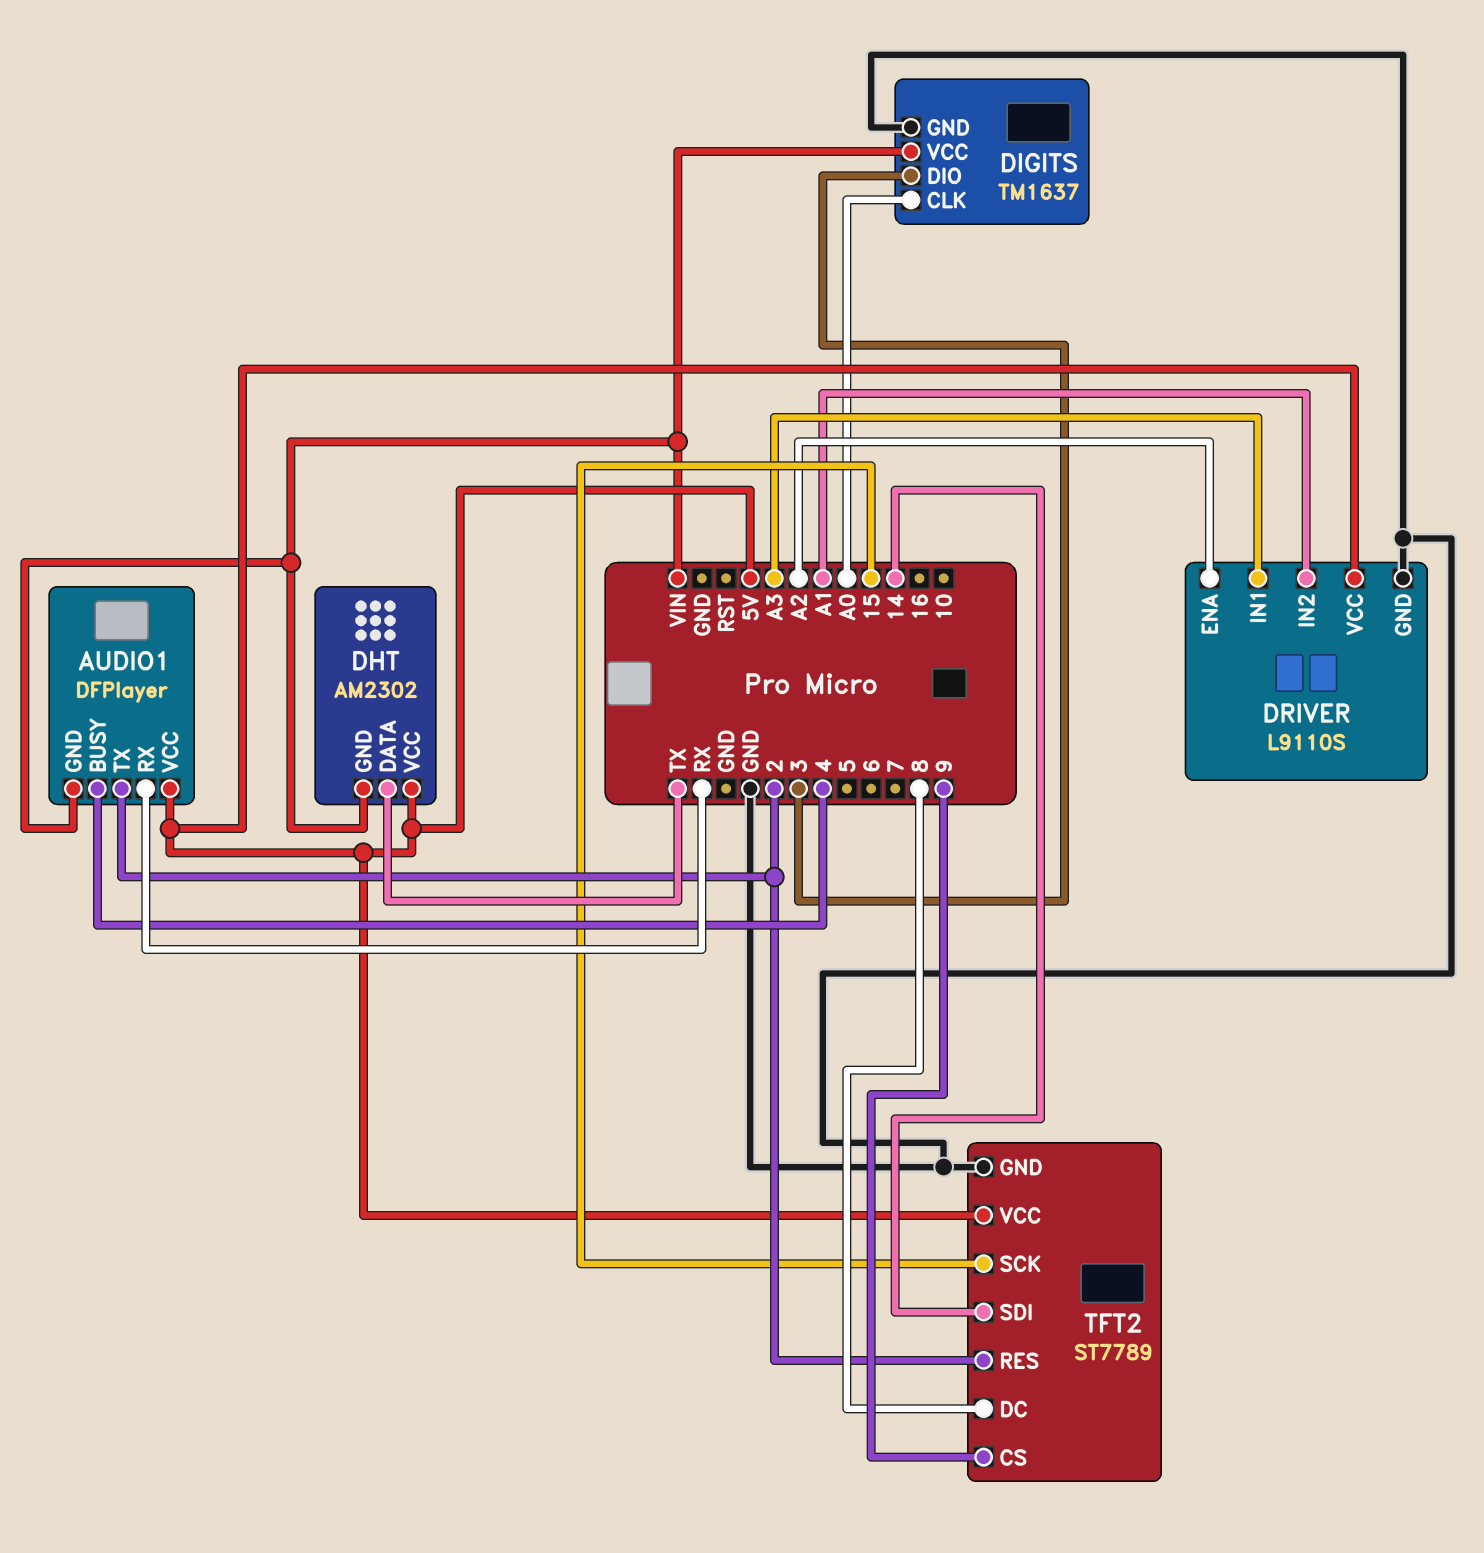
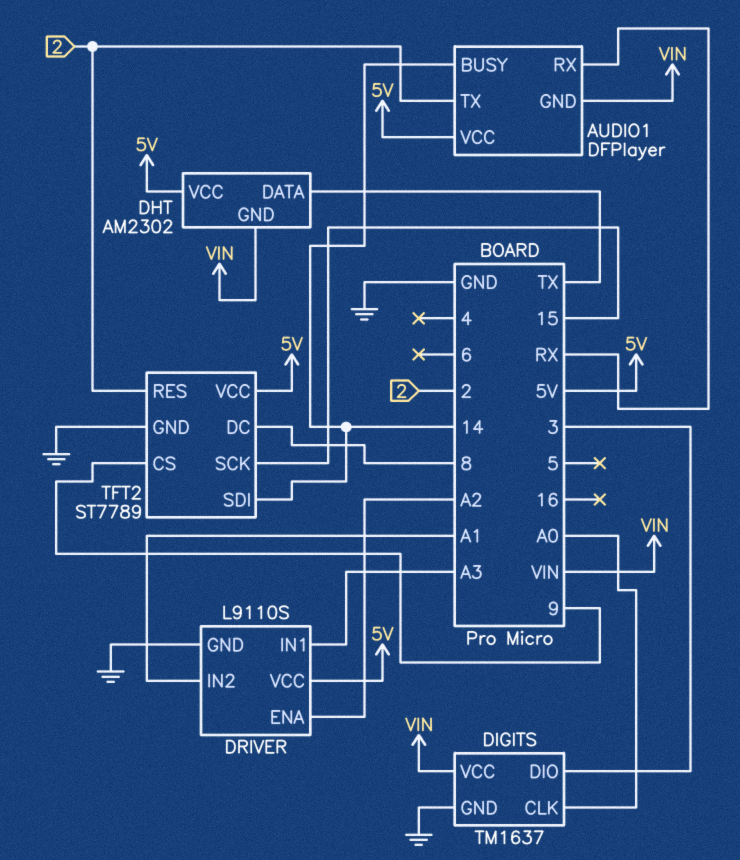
AUDIO1 pin BUSY: 4 -> 14

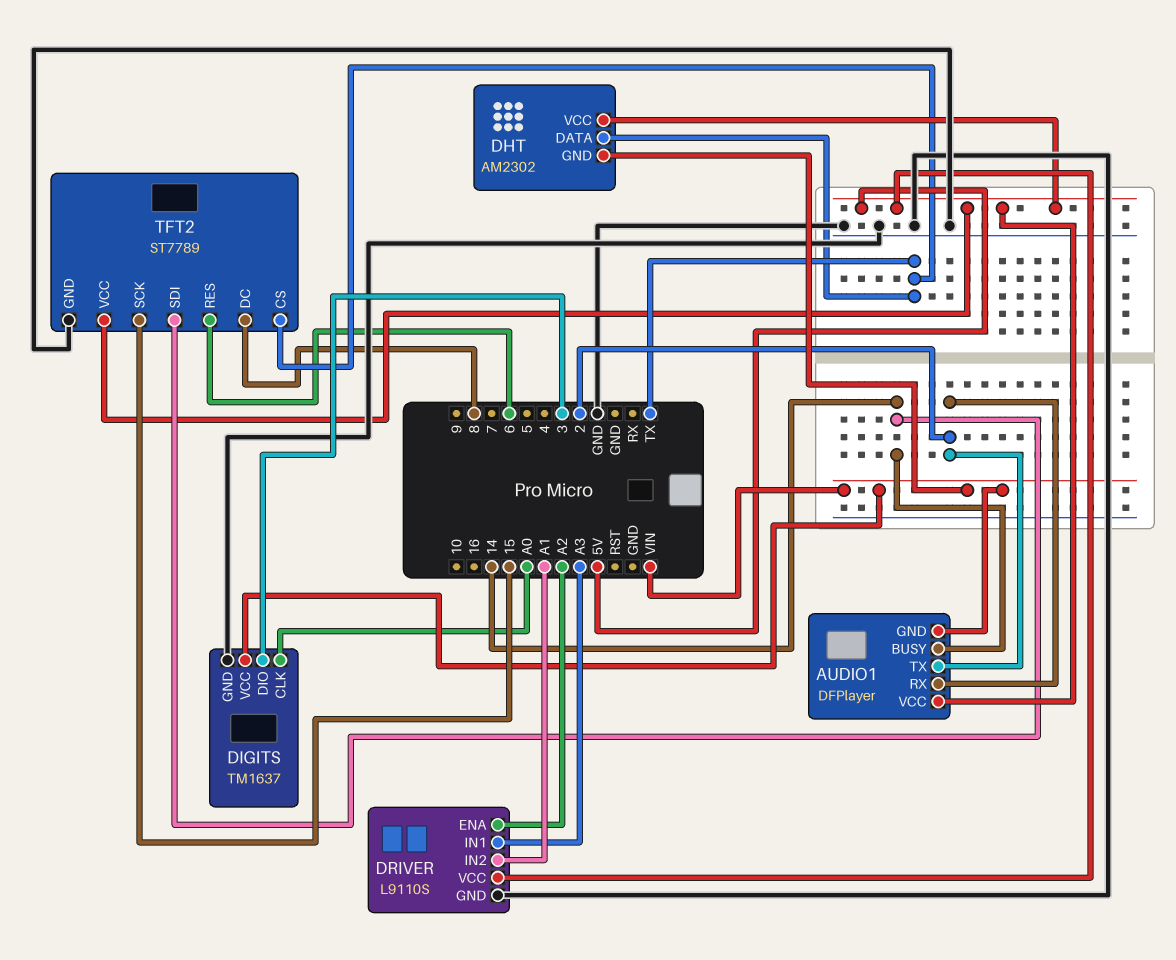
AUDIO1 pin RX: RX -> 2
TFT2 pin CS: 9 -> TX
TFT2 pin RES: 2 -> 6

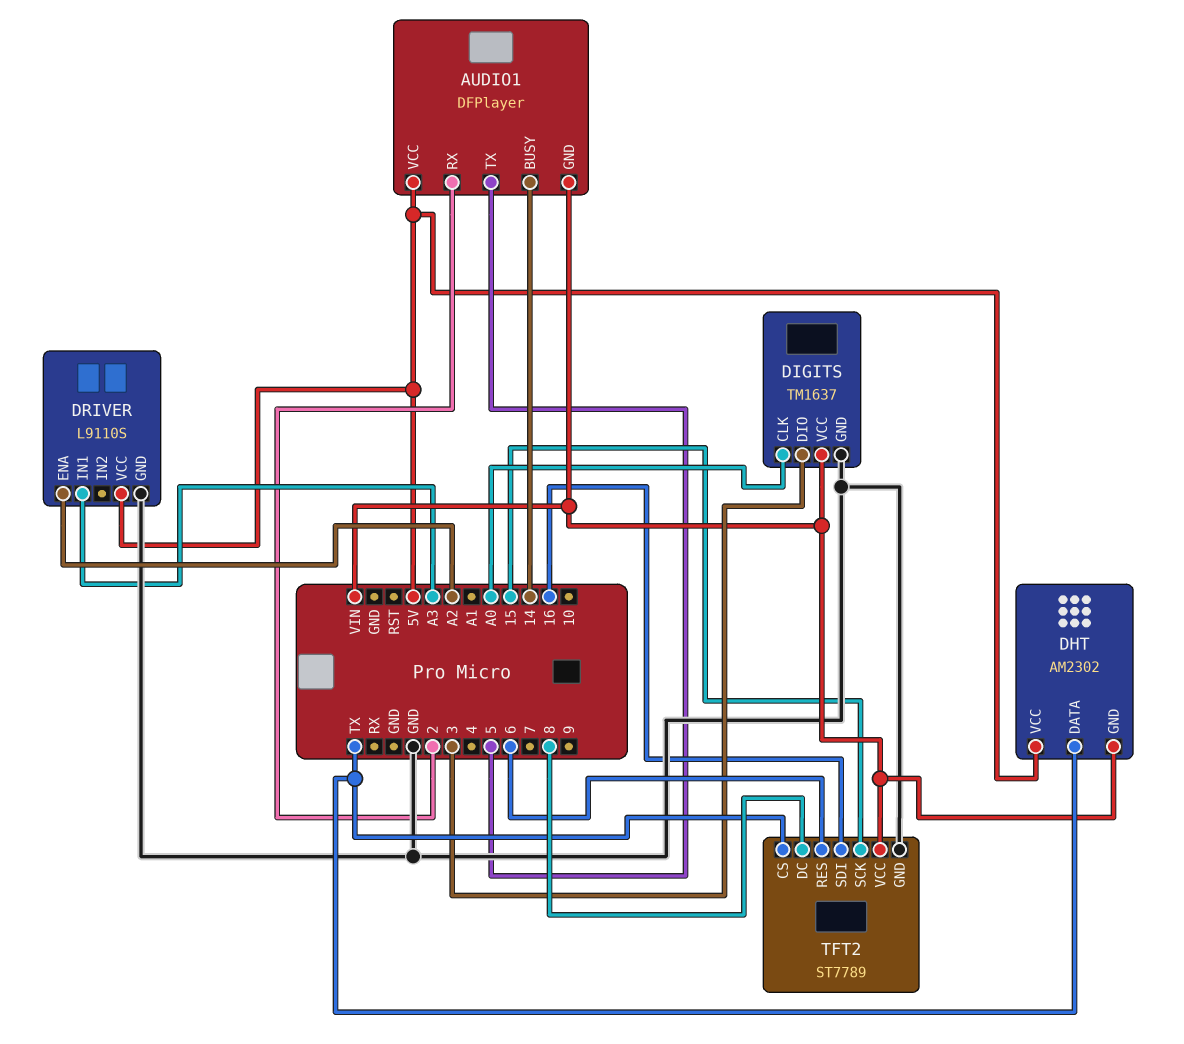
AUDIO1 pin TX: 2 -> 5
DRIVER pin IN2: A1 -> none
TFT2 pin SDI: 14 -> 16
TFT2 pin VCC: 5V -> VIN

